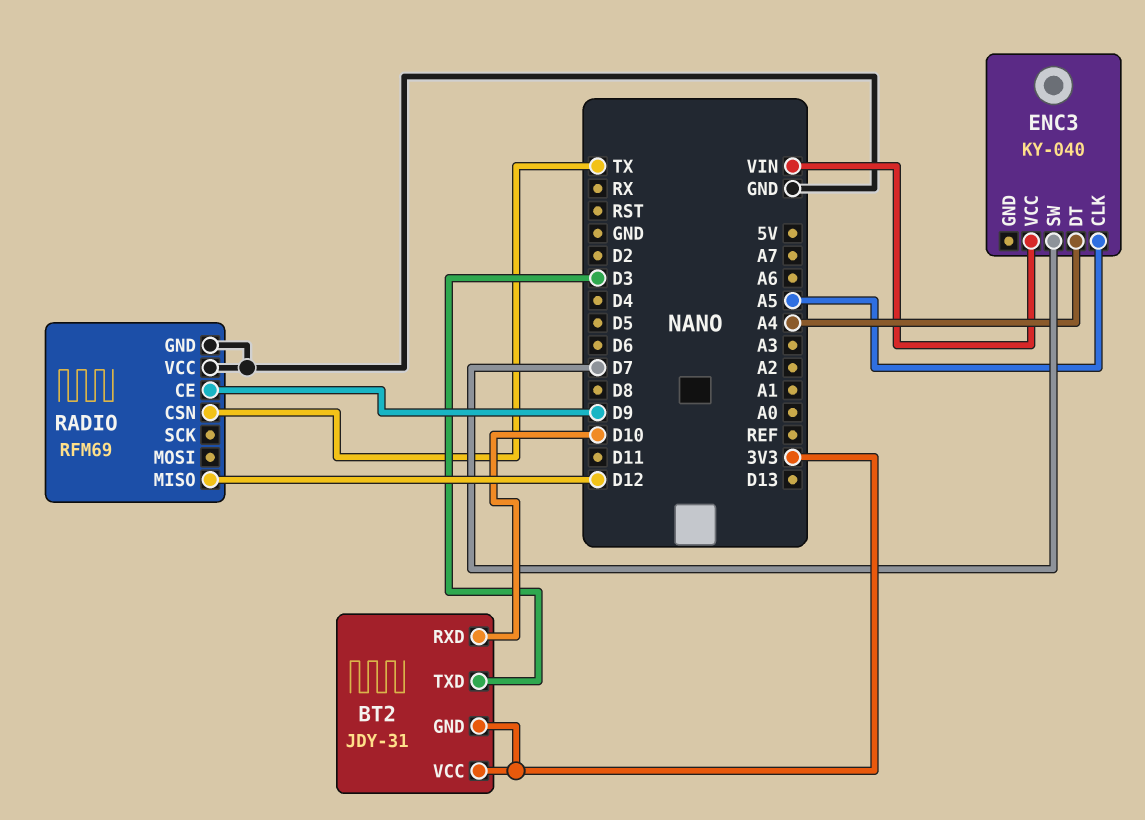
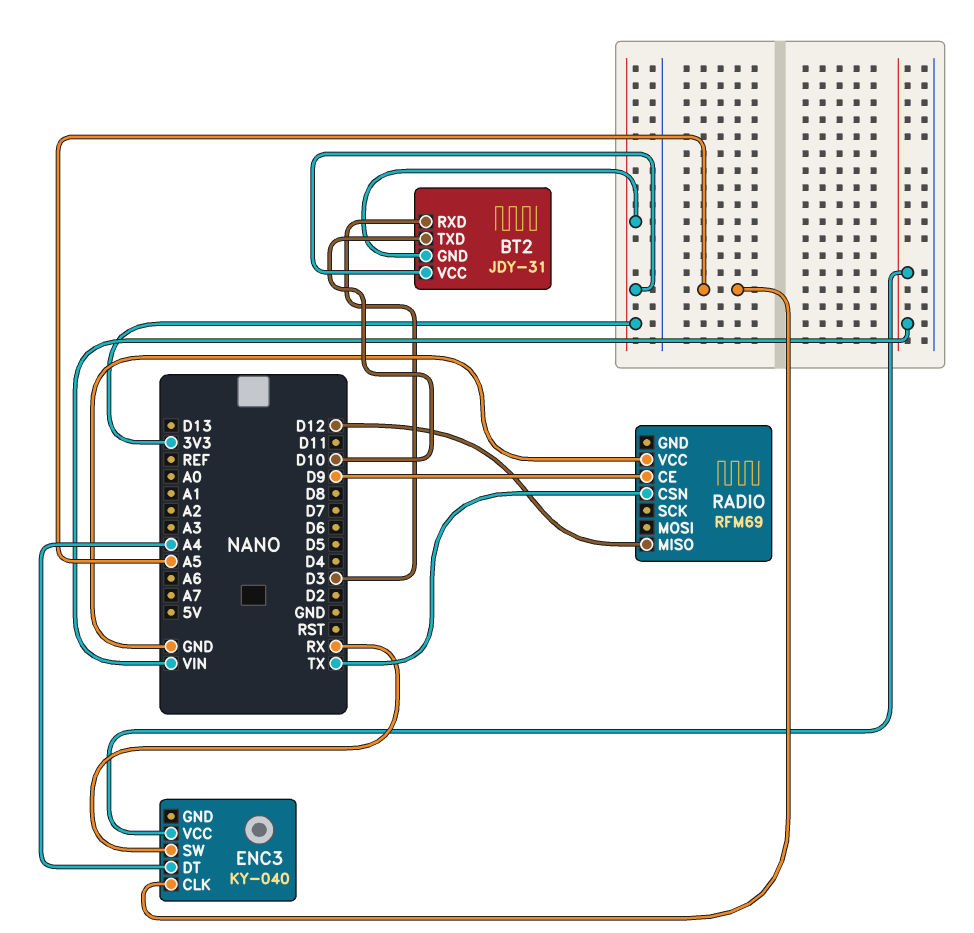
BT2 pin RXD: D10 -> D3
BT2 pin TXD: D3 -> D10
ENC3 pin SW: D7 -> RX
RADIO pin GND: GND -> none

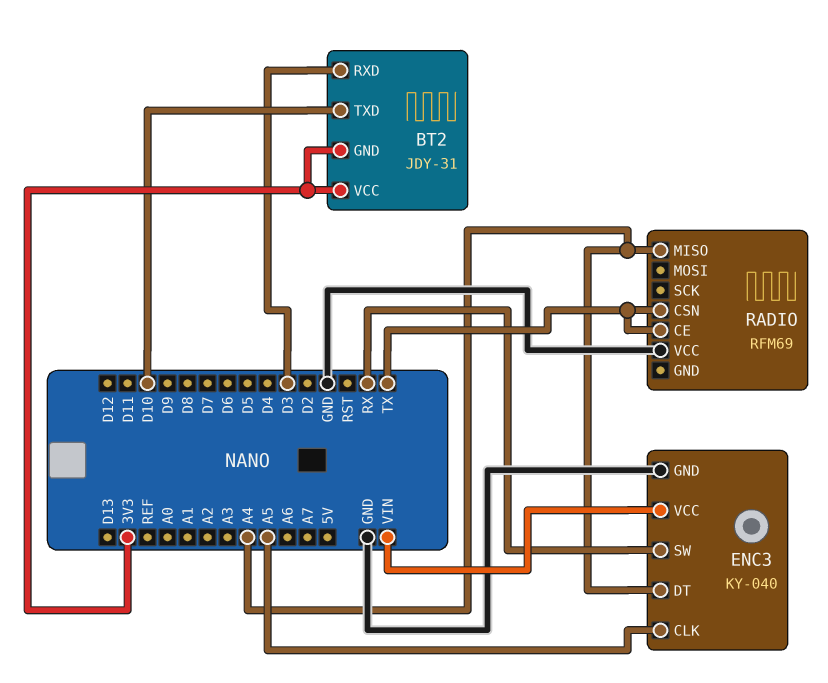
ENC3 pin GND: none -> GND
RADIO pin CE: D9 -> TX
RADIO pin MISO: D12 -> A4

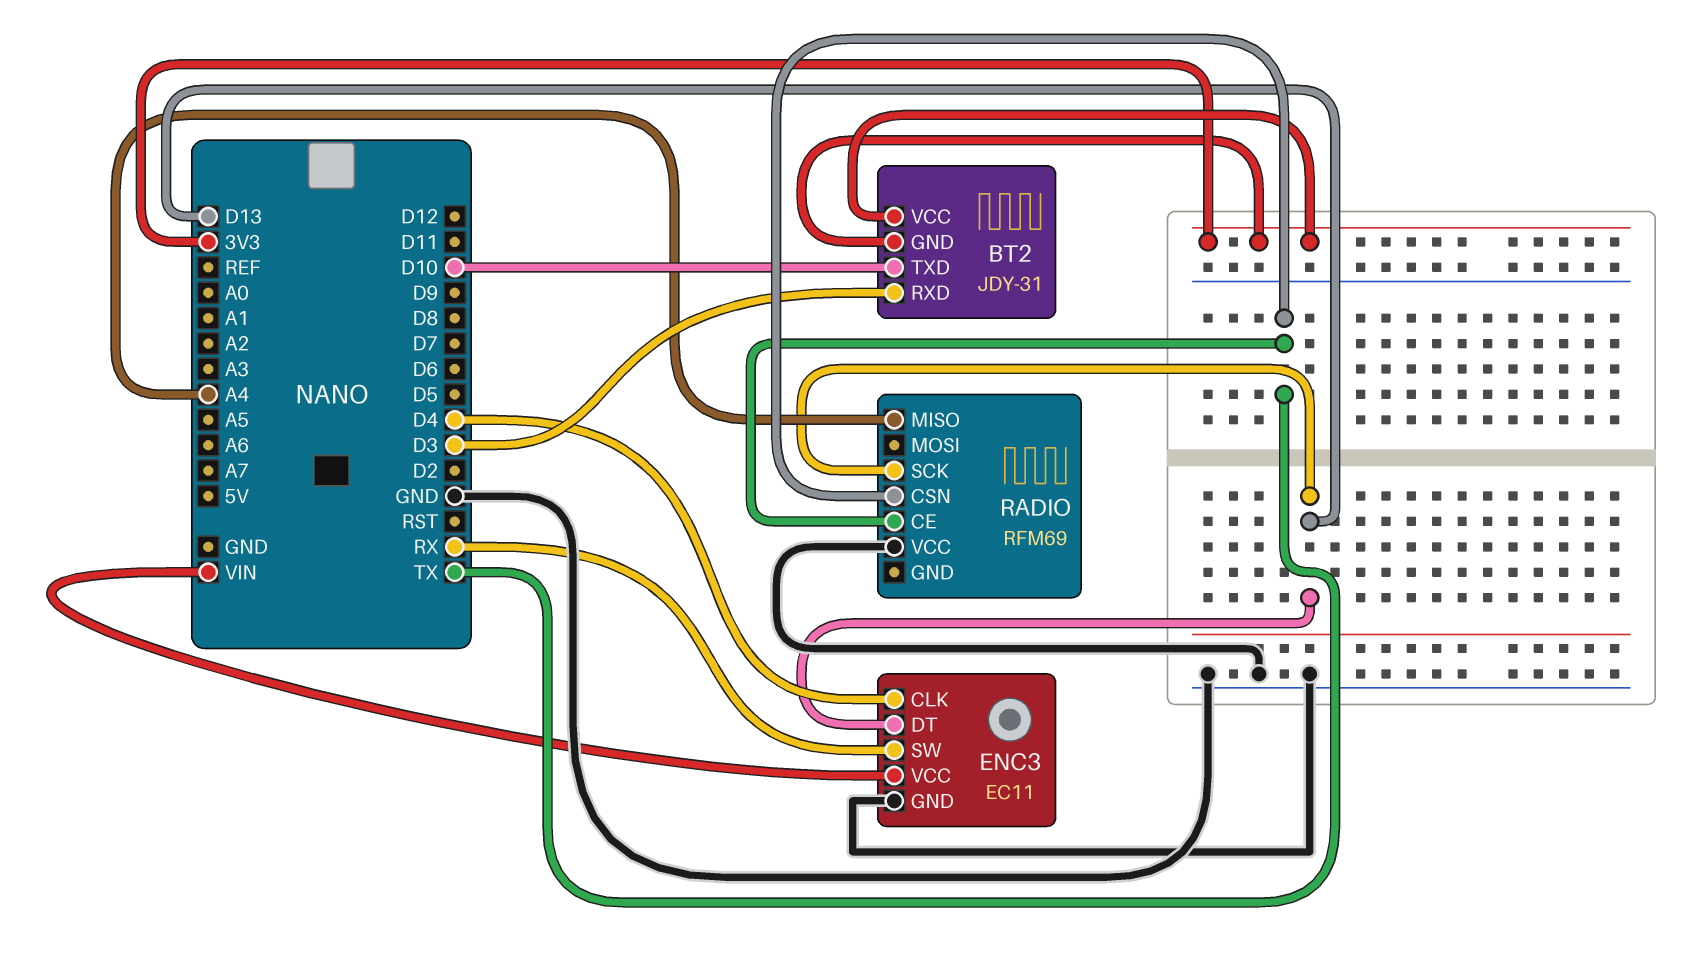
ENC3: KY-040 -> EC11
ENC3 pin CLK: A5 -> D4
ENC3 pin DT: A4 -> D13
RADIO pin SCK: none -> D13

